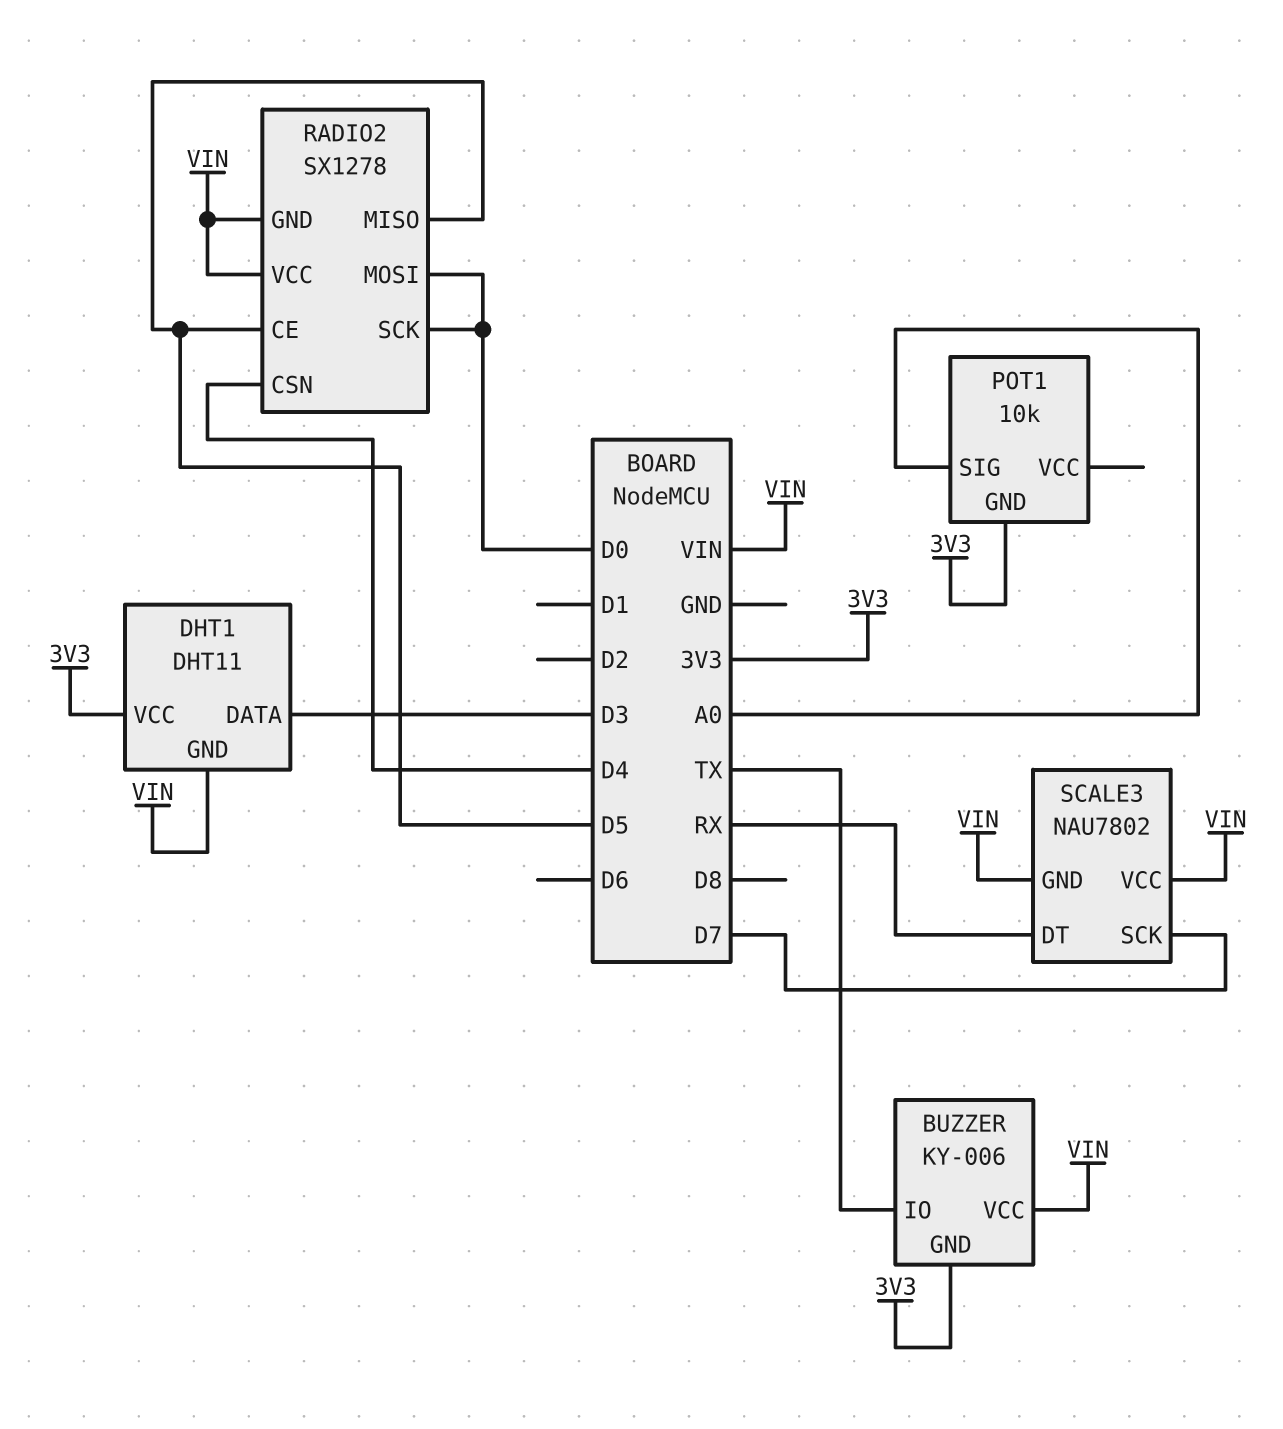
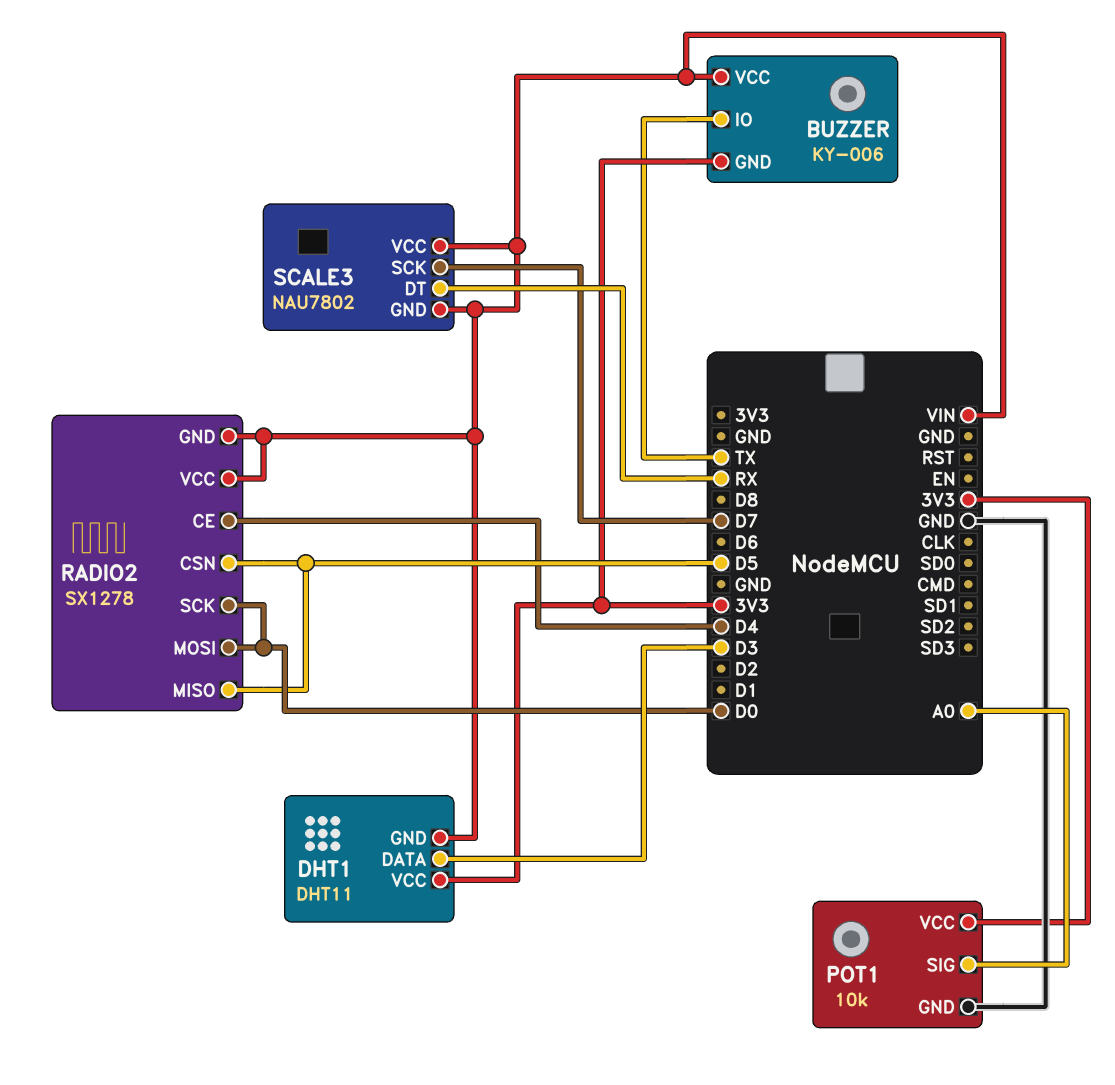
POT1 pin GND: 3V3 -> GND
POT1 pin VCC: none -> 3V3
RADIO2 pin CE: D5 -> D4
RADIO2 pin CSN: D4 -> D5

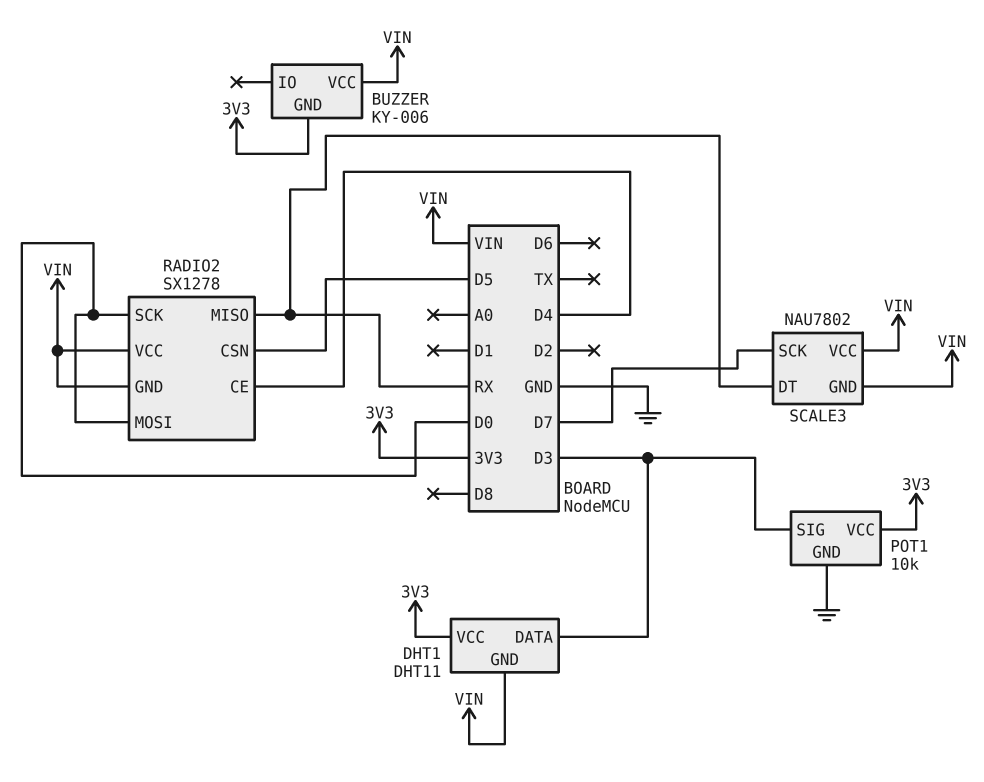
BUZZER pin IO: TX -> none
POT1 pin SIG: A0 -> D3
RADIO2 pin MISO: D5 -> RX

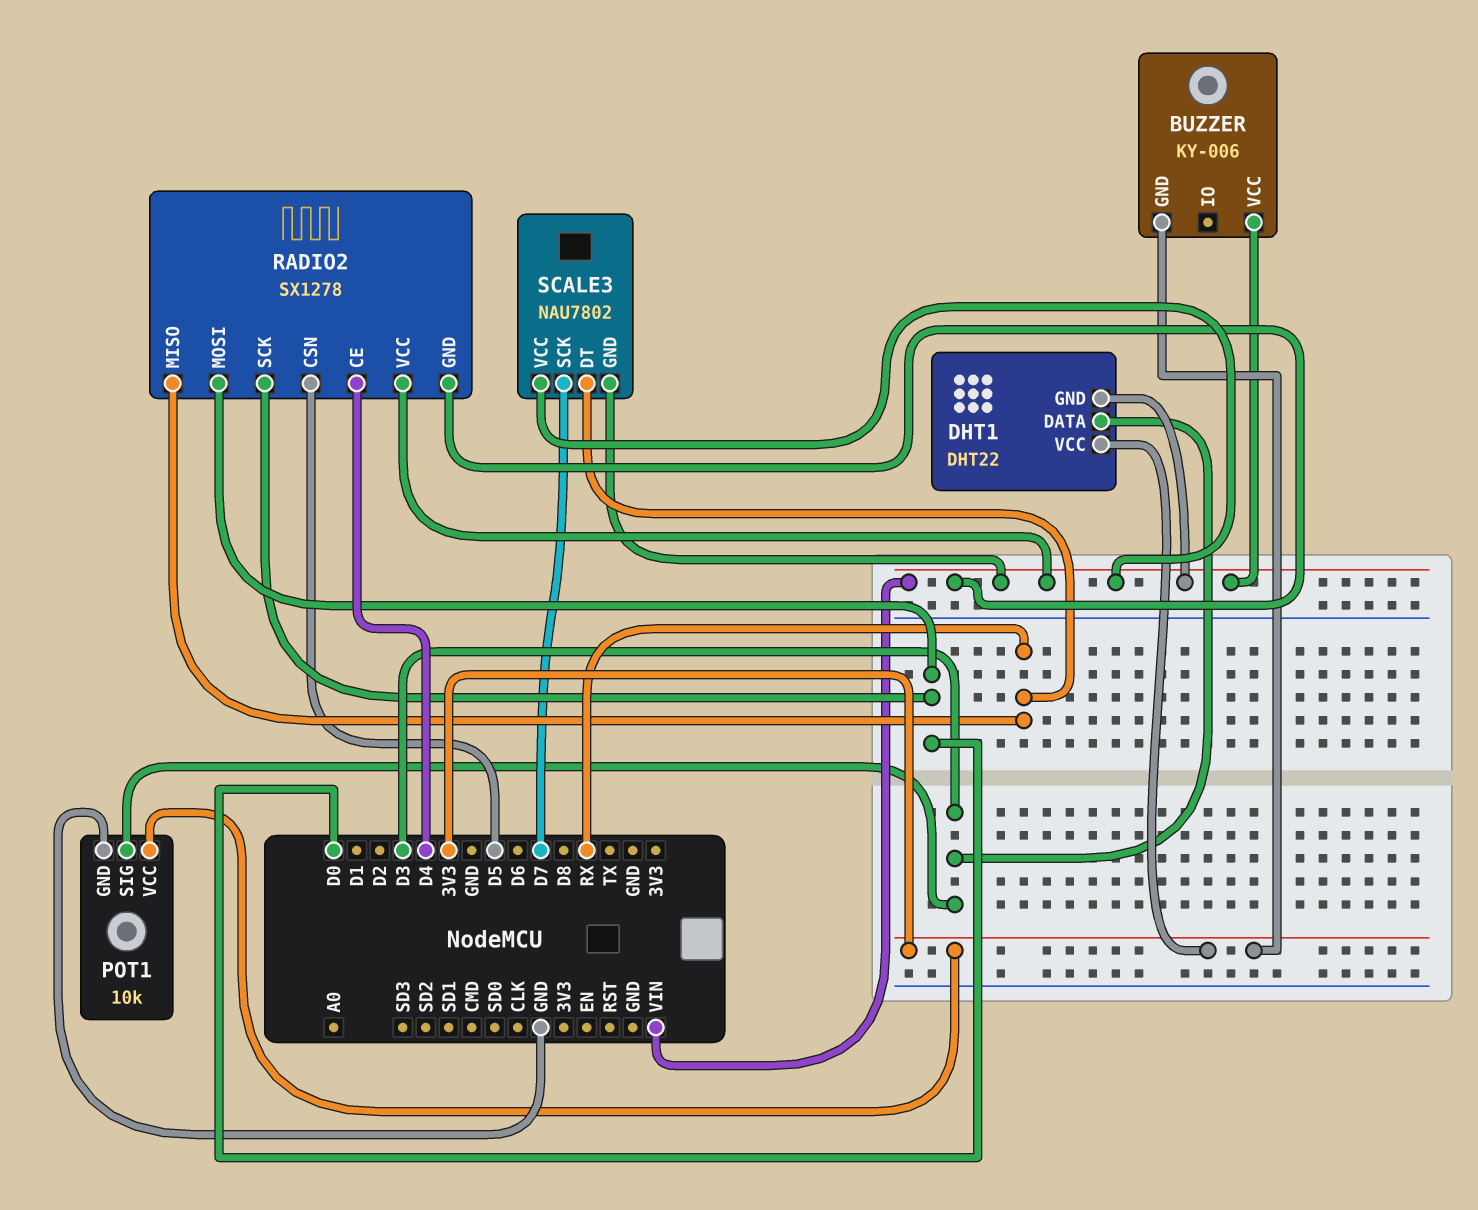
DHT1: DHT11 -> DHT22

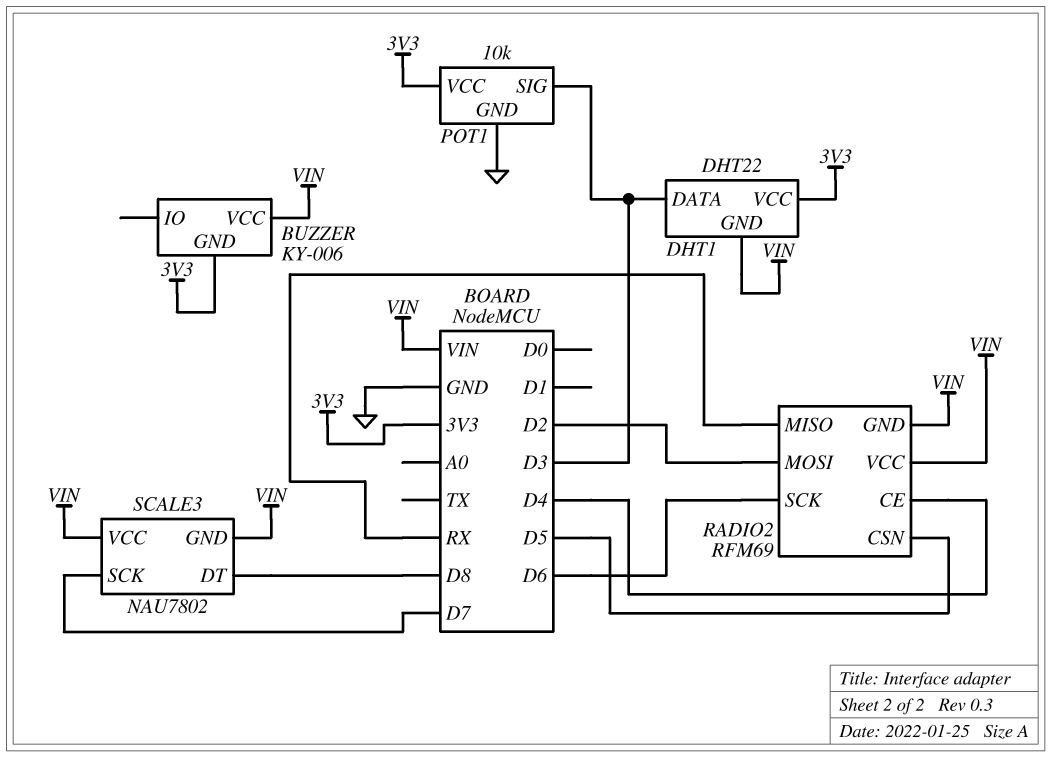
RADIO2: SX1278 -> RFM69
RADIO2 pin MOSI: D0 -> D2
RADIO2 pin SCK: D0 -> D6
SCALE3 pin DT: RX -> D8

